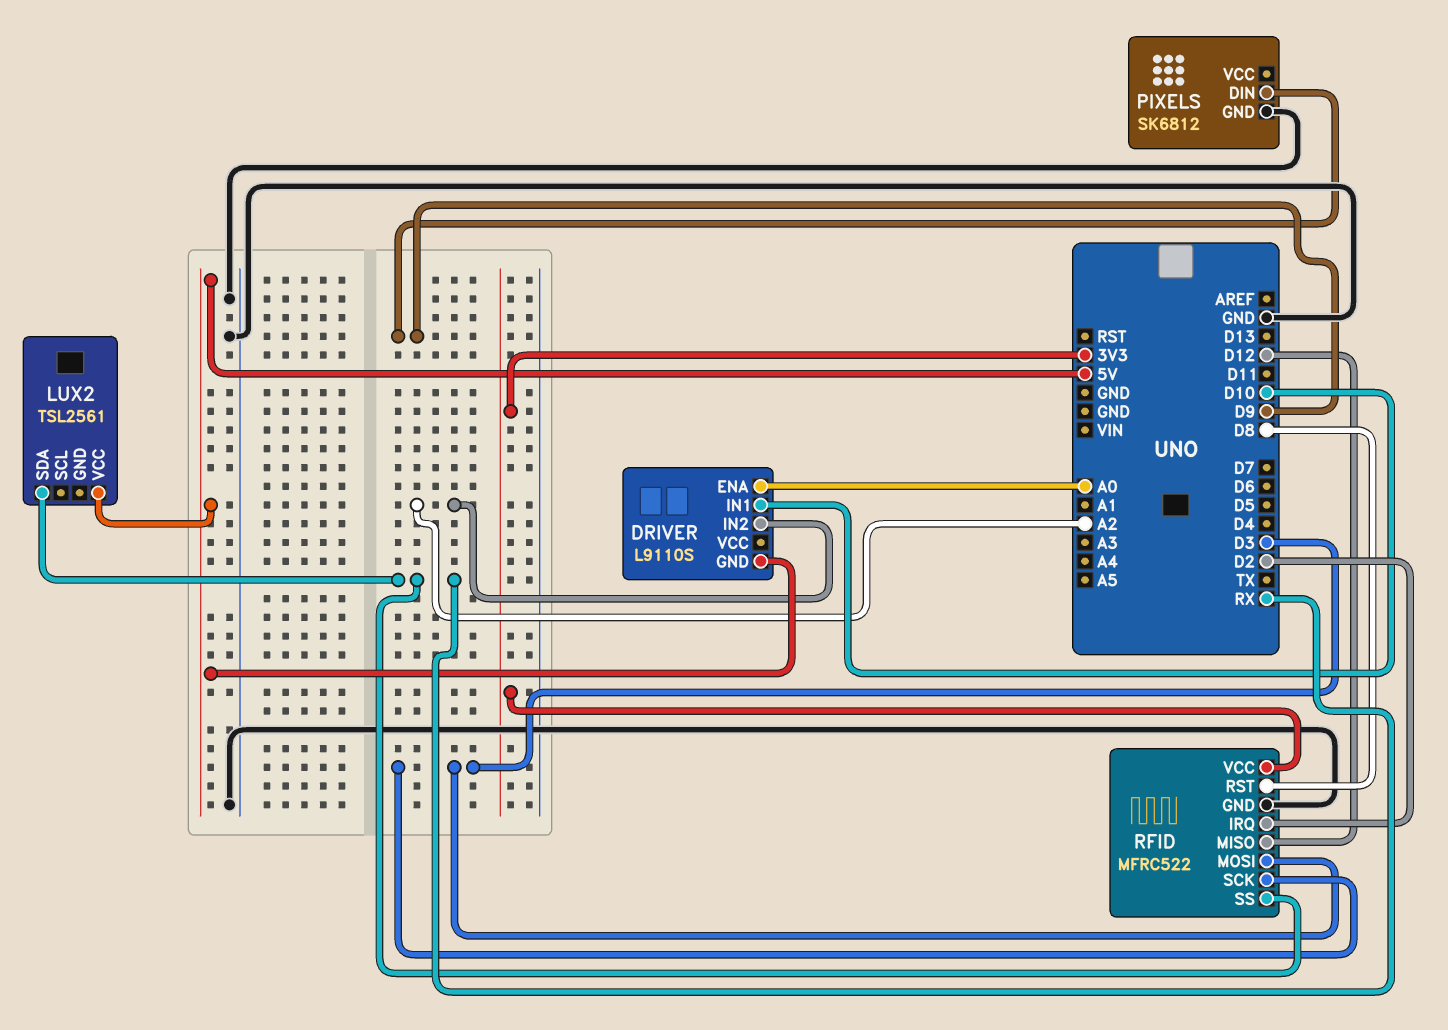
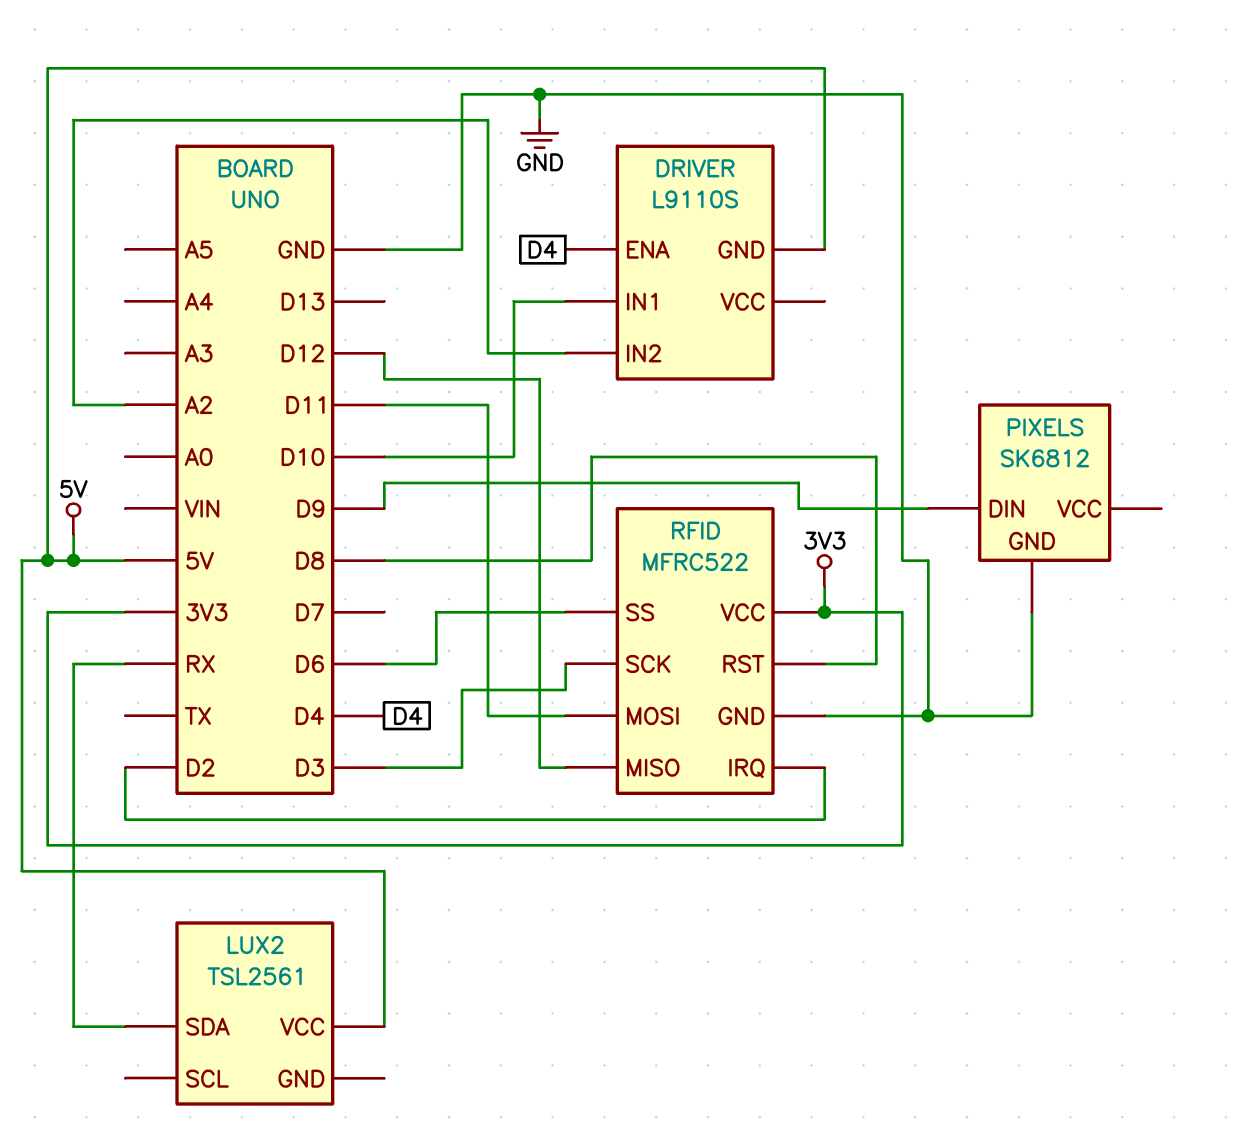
DRIVER pin ENA: A0 -> D4
RFID pin MOSI: D3 -> D11
RFID pin SS: RX -> D6

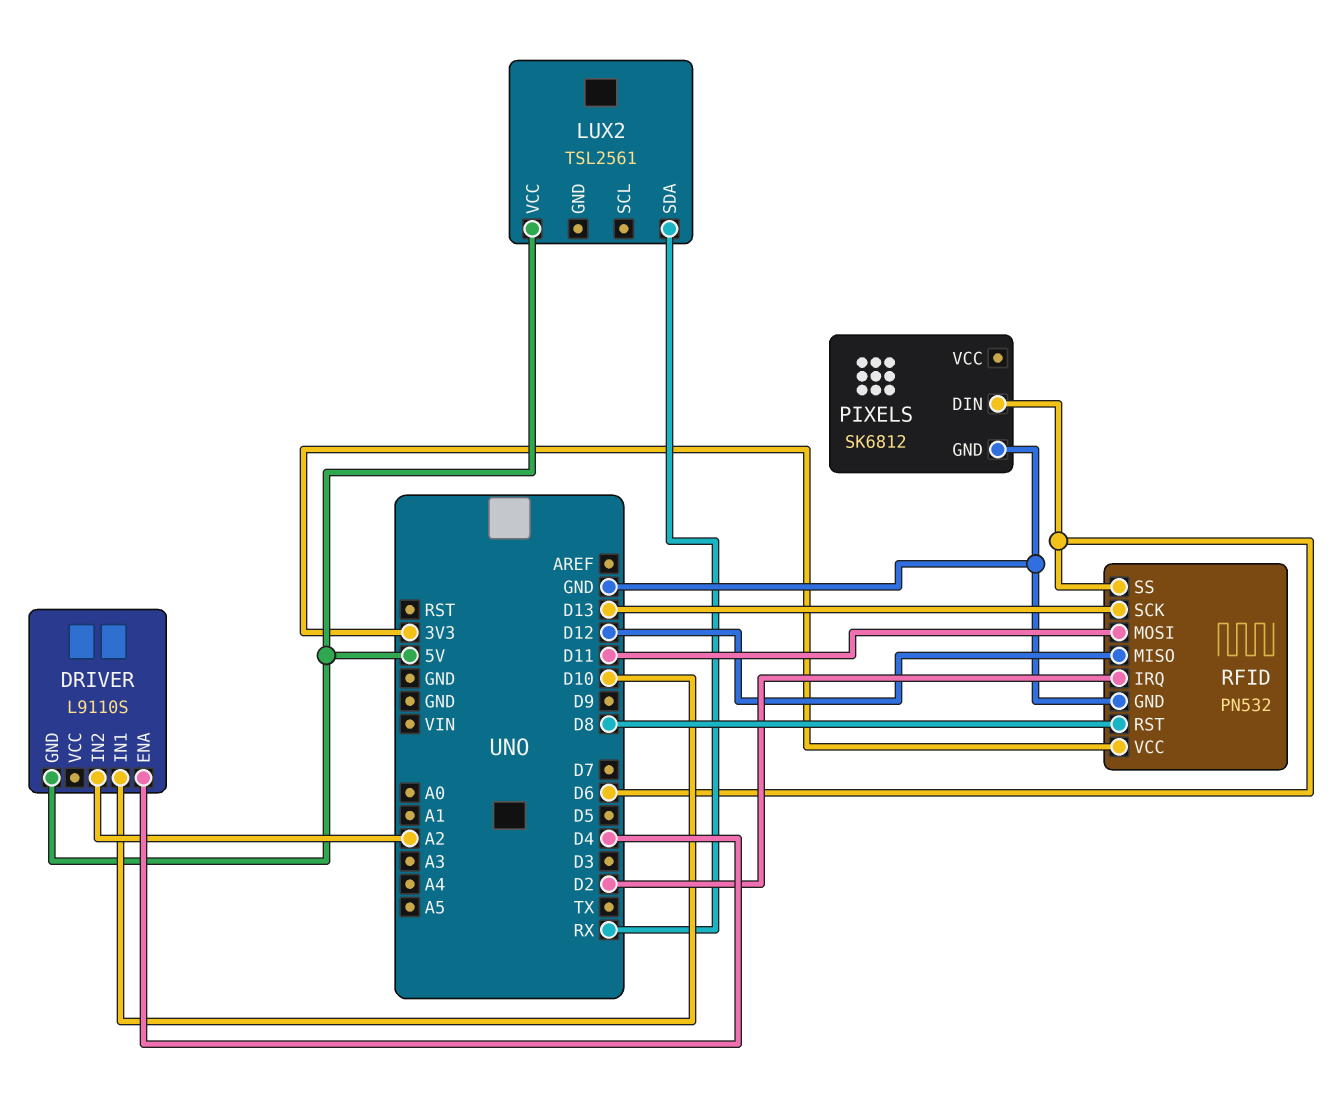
PIXELS pin DIN: D9 -> D6
RFID: MFRC522 -> PN532
RFID pin SCK: D3 -> D13

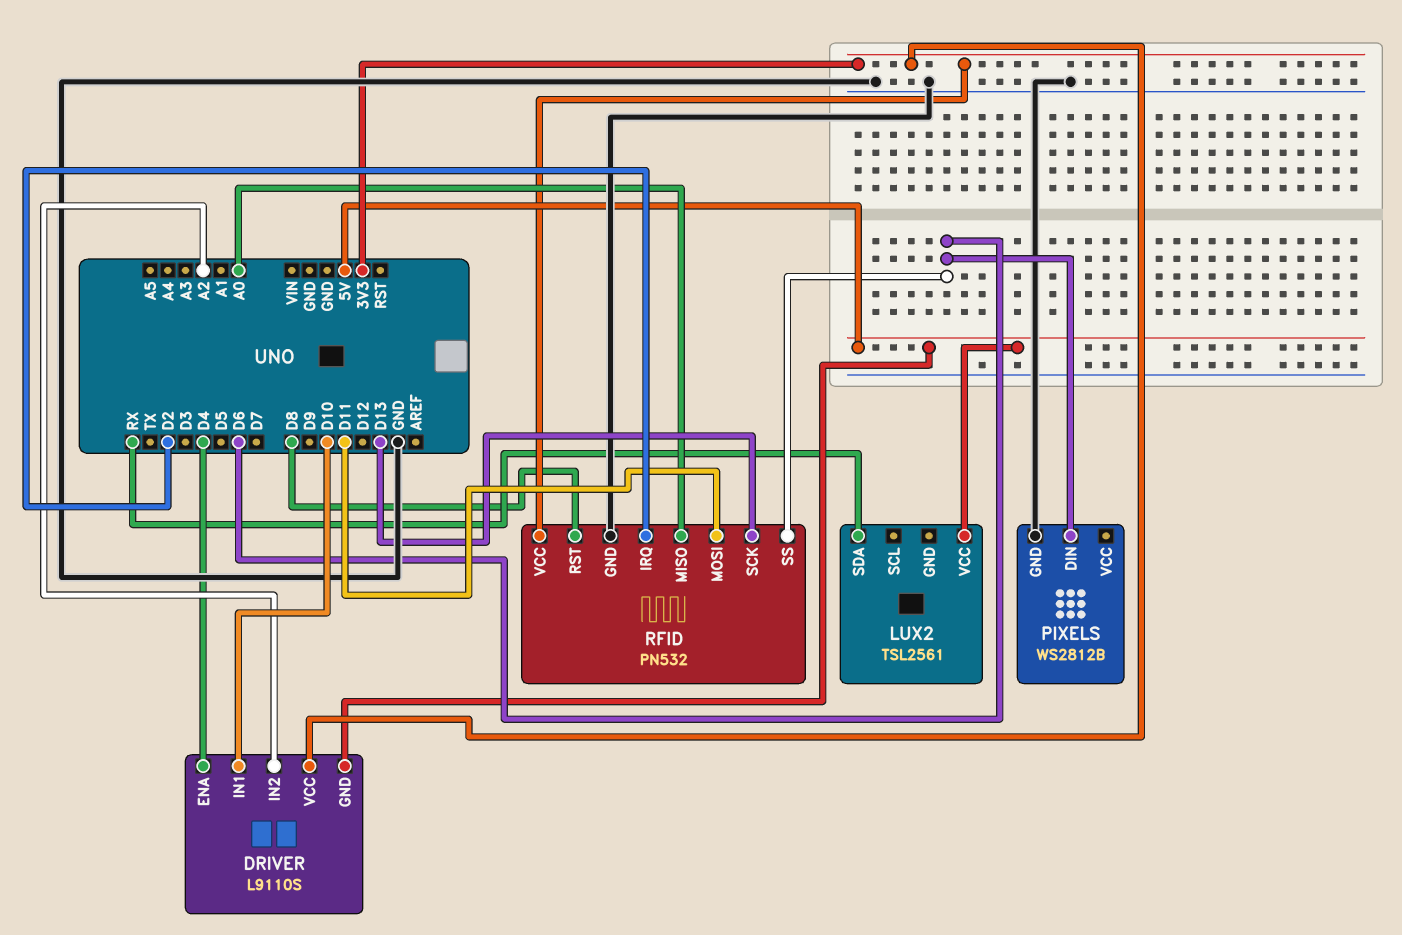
DRIVER pin VCC: none -> 3V3
PIXELS: SK6812 -> WS2812B
RFID pin MISO: D12 -> A0

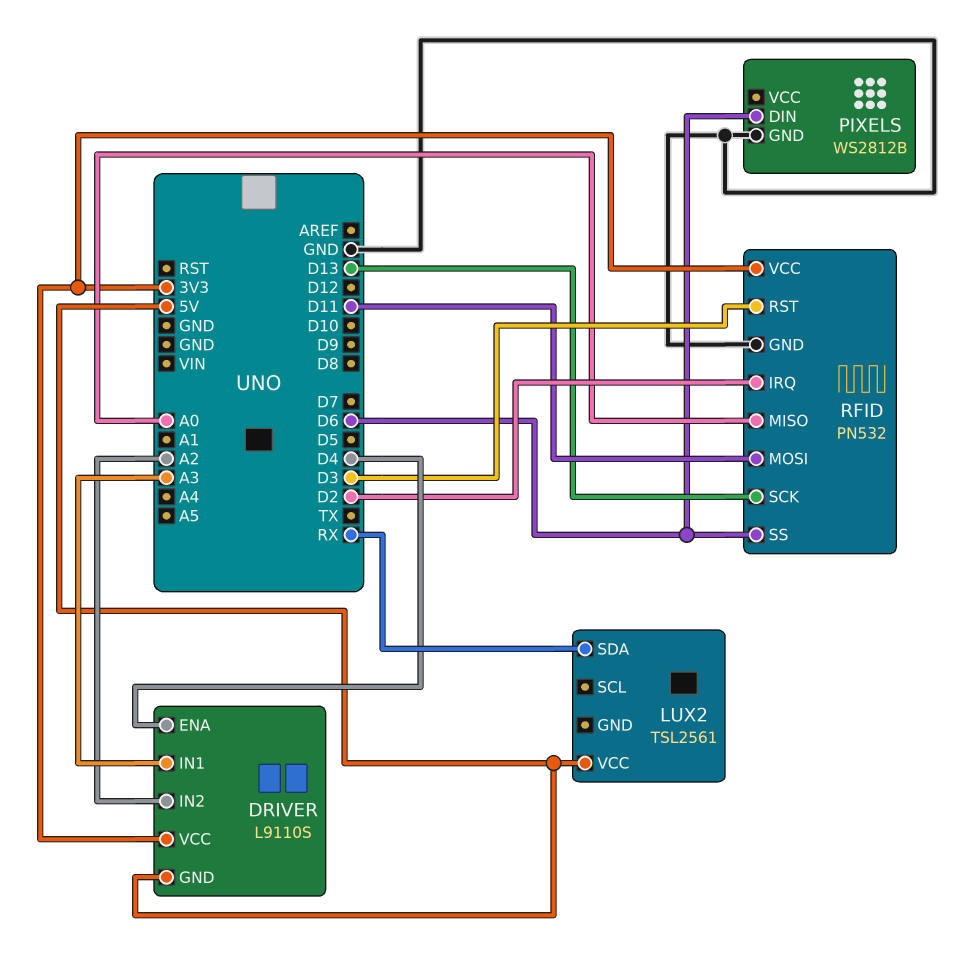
DRIVER pin IN1: D10 -> A3
RFID pin RST: D8 -> D3

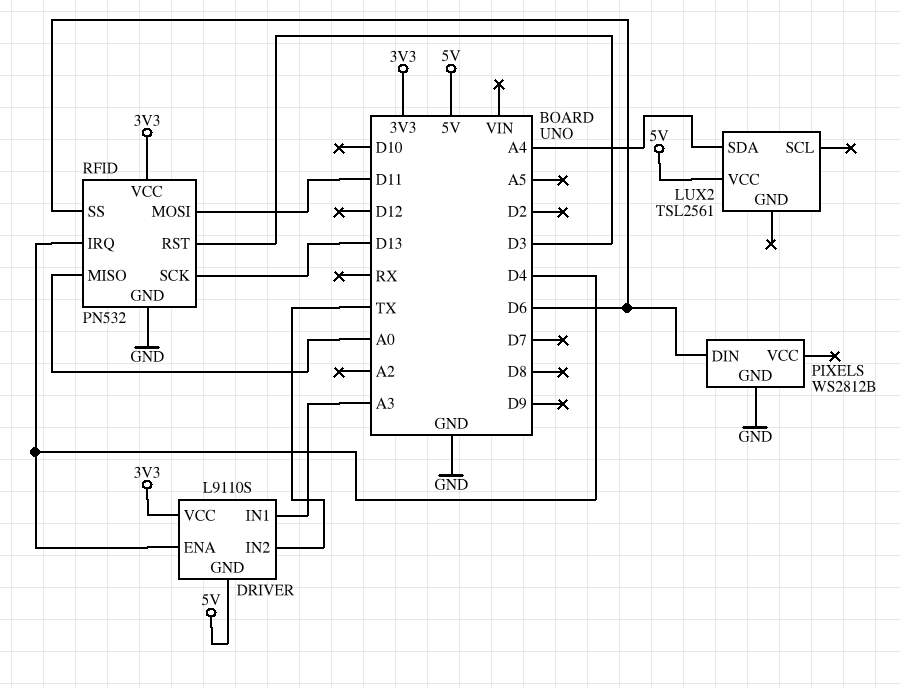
DRIVER pin IN2: A2 -> TX
LUX2 pin SDA: RX -> A4
RFID pin IRQ: D2 -> D4

